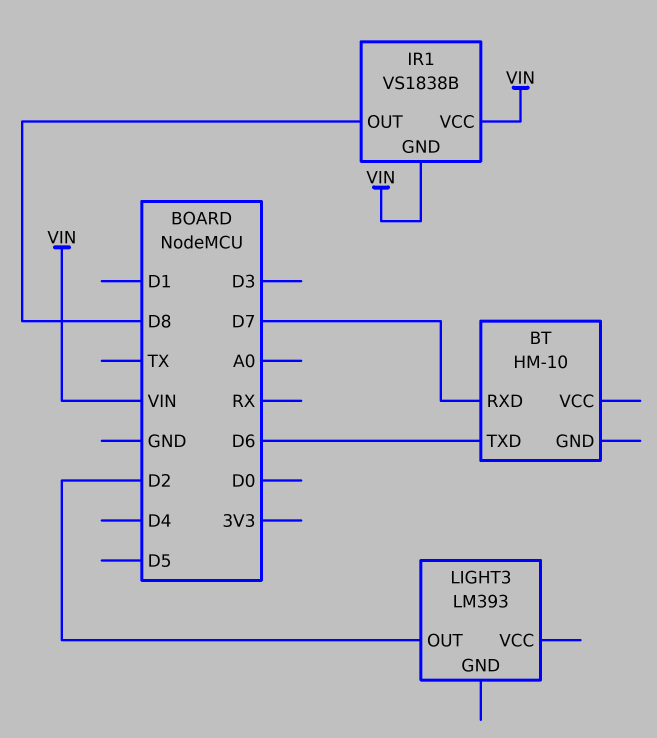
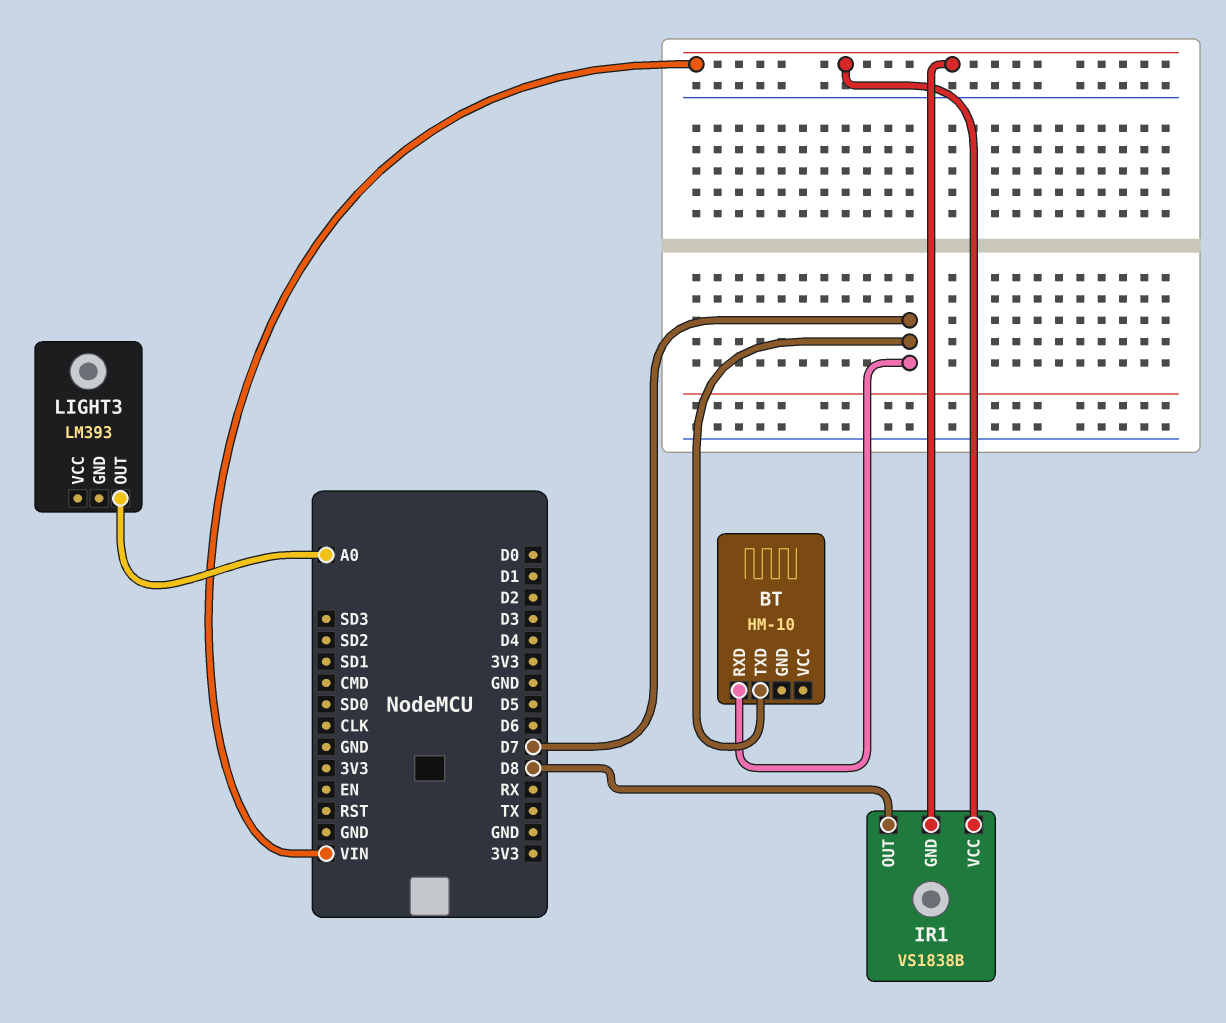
BT pin TXD: D6 -> D7
LIGHT3 pin OUT: D2 -> A0

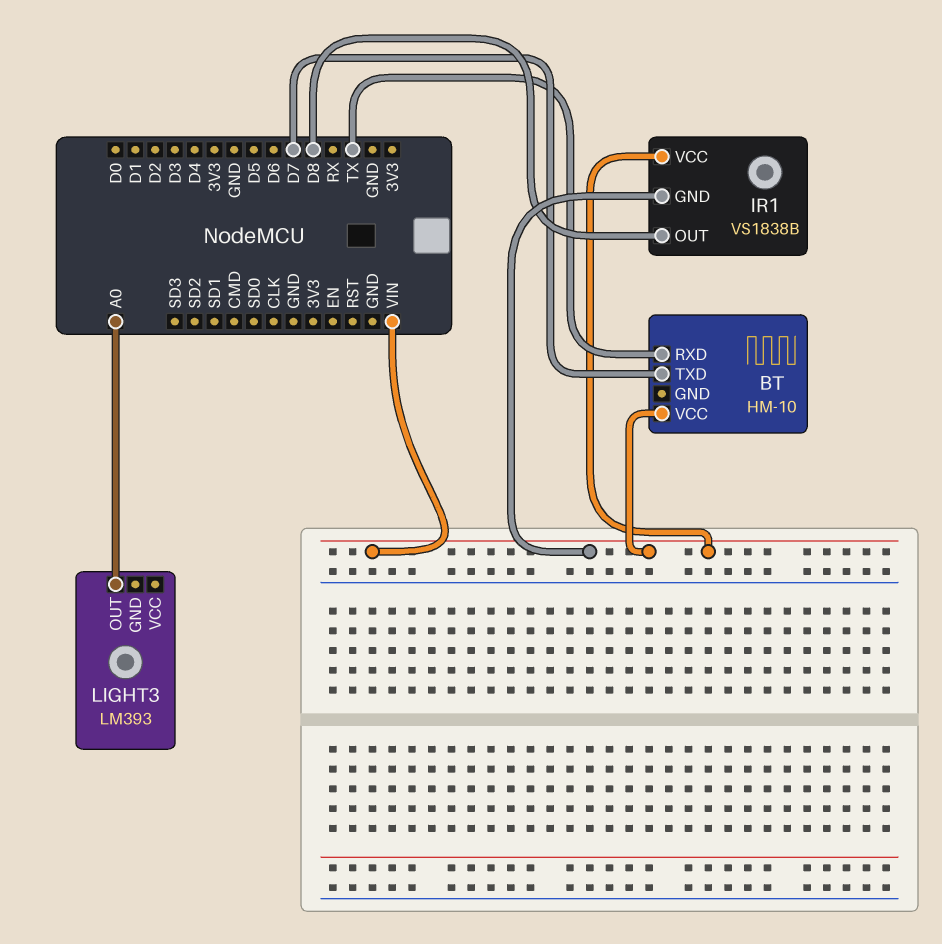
BT pin RXD: D7 -> TX
BT pin VCC: none -> VIN

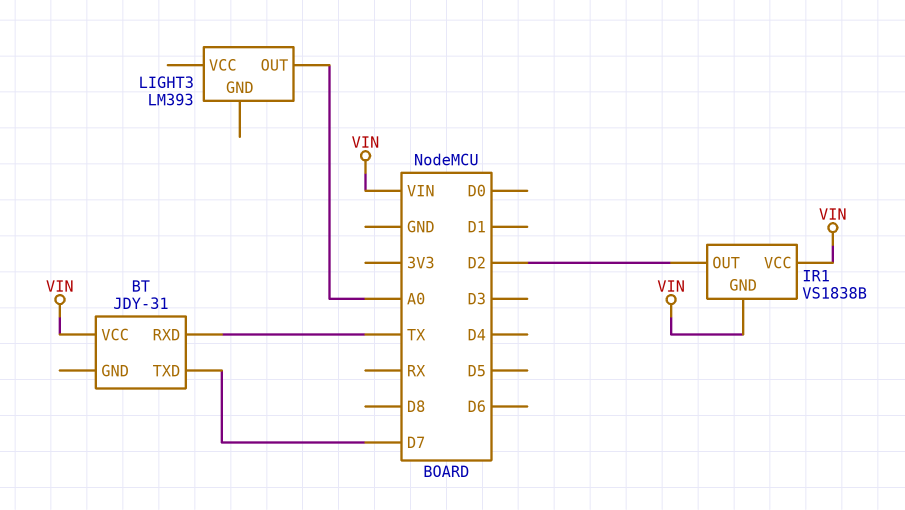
BT: HM-10 -> JDY-31
IR1 pin OUT: D8 -> D2

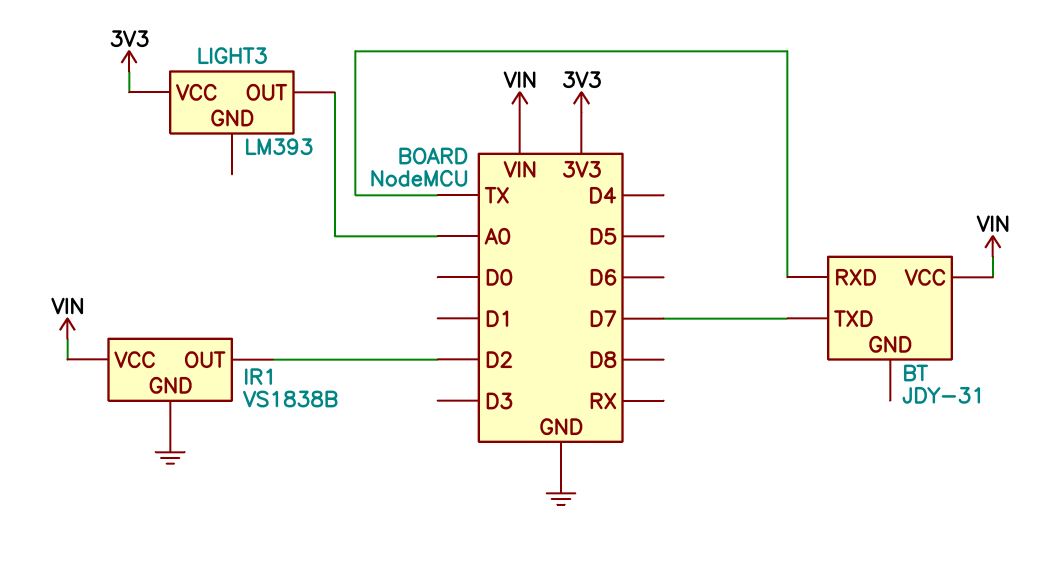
IR1 pin GND: VIN -> GND
LIGHT3 pin VCC: none -> 3V3

